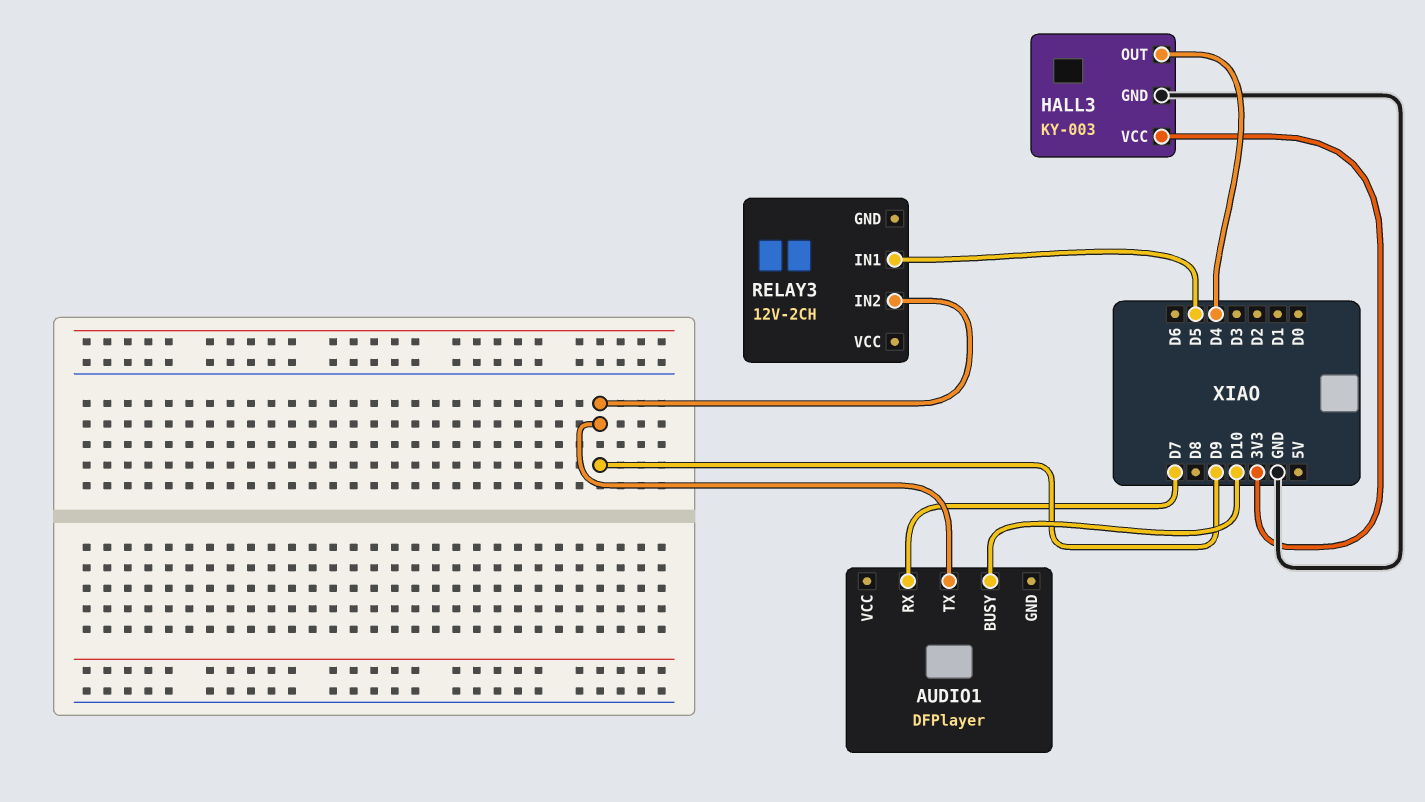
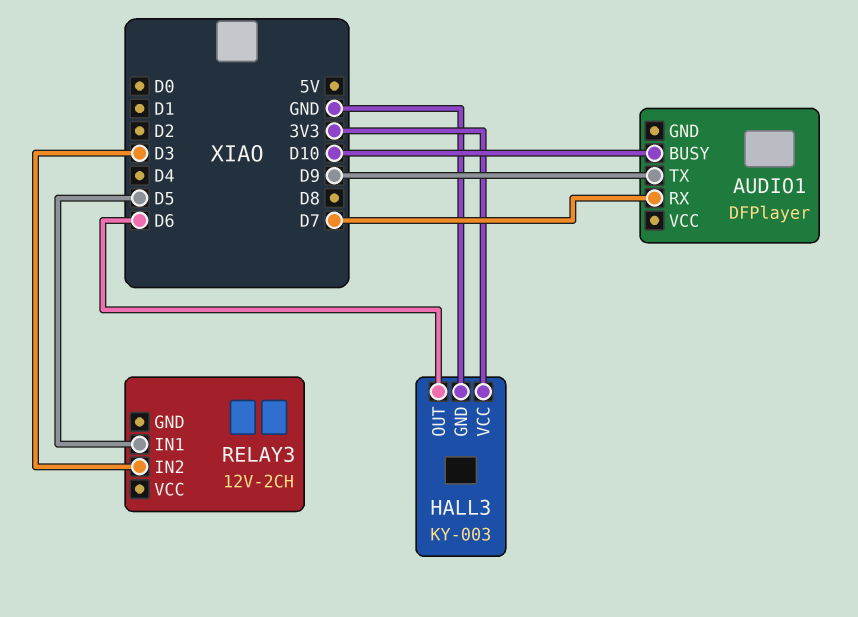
HALL3 pin OUT: D4 -> D6
RELAY3 pin IN2: D9 -> D3

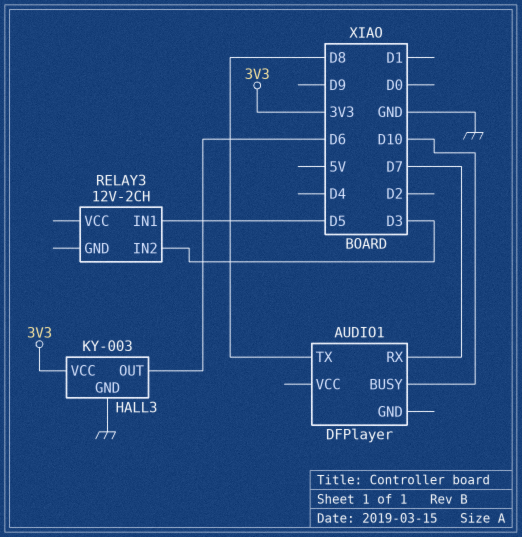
AUDIO1 pin TX: D9 -> D8

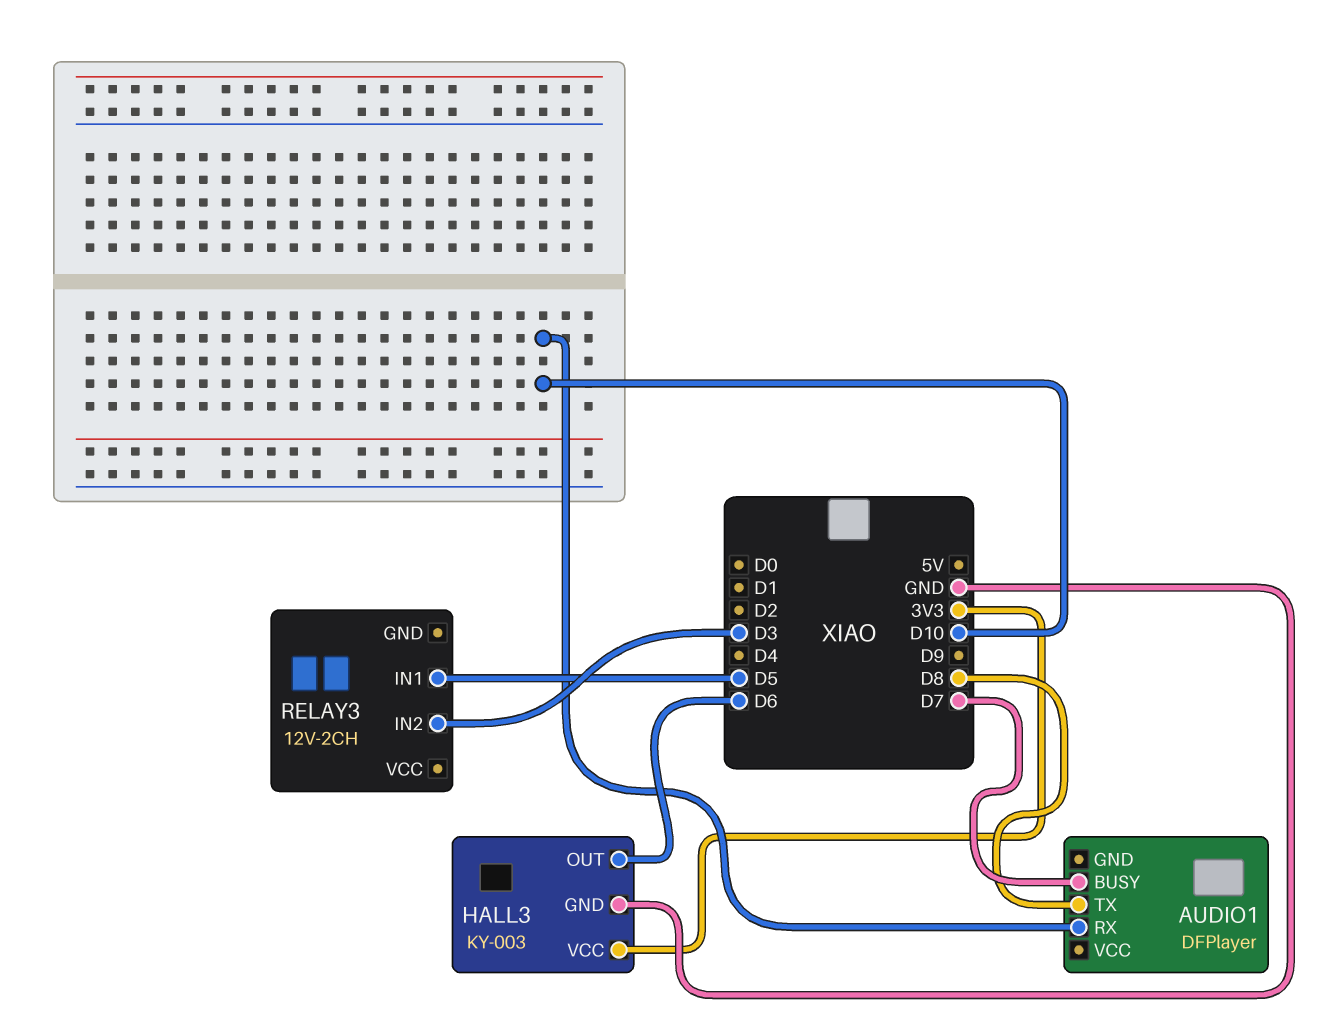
AUDIO1 pin BUSY: D10 -> D7
AUDIO1 pin RX: D7 -> D10

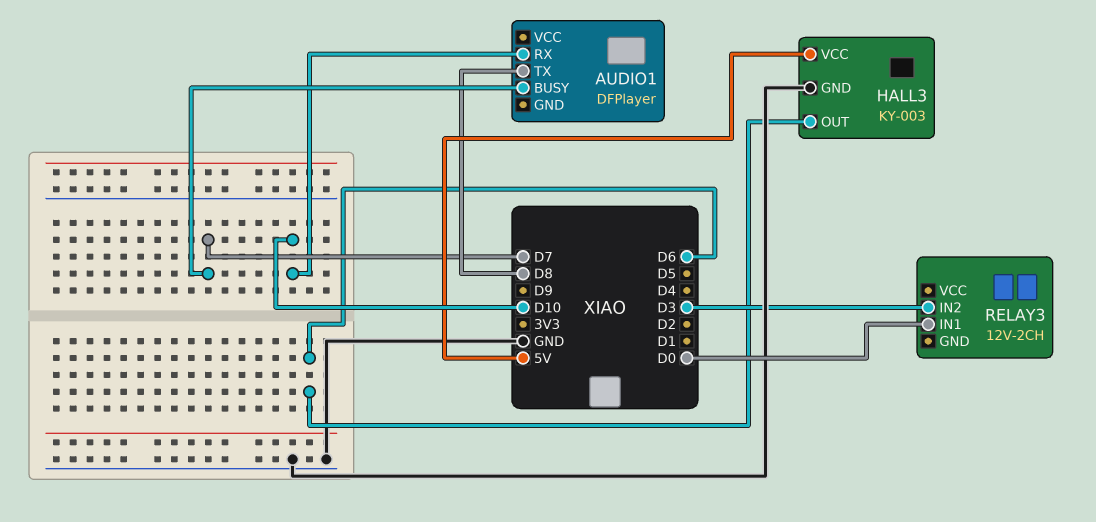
HALL3 pin VCC: 3V3 -> 5V
RELAY3 pin IN1: D5 -> D0

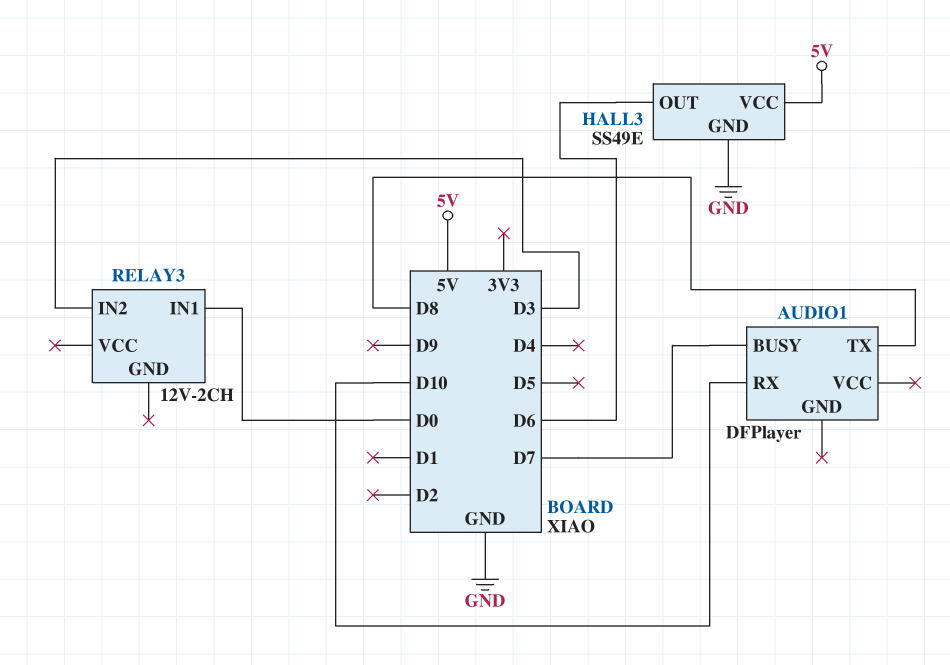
HALL3: KY-003 -> SS49E

